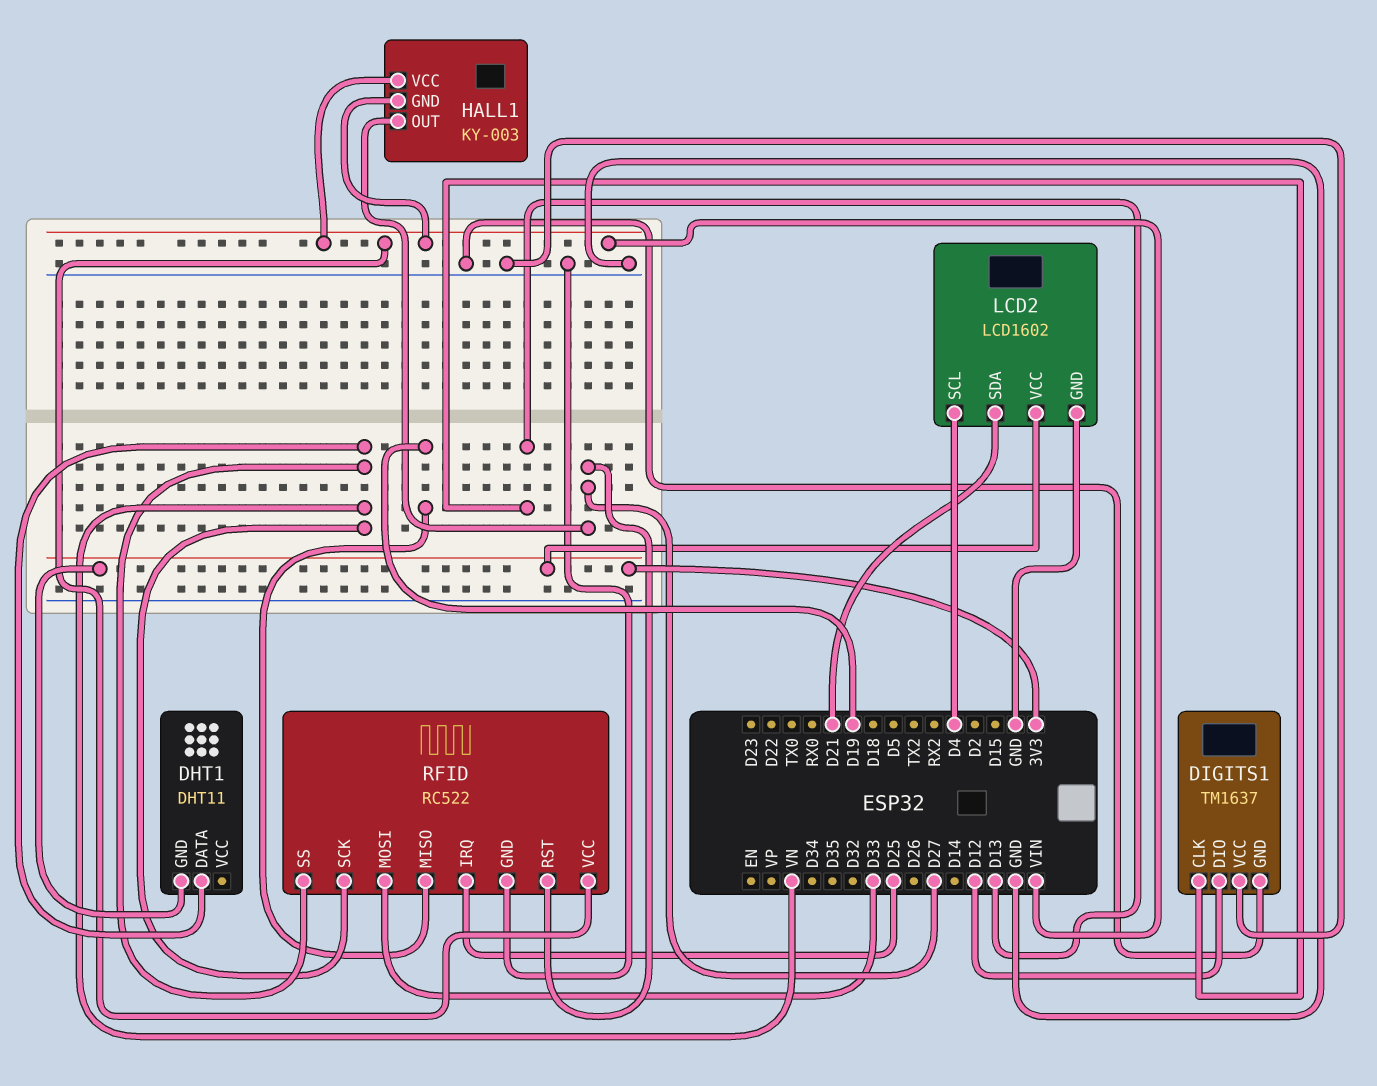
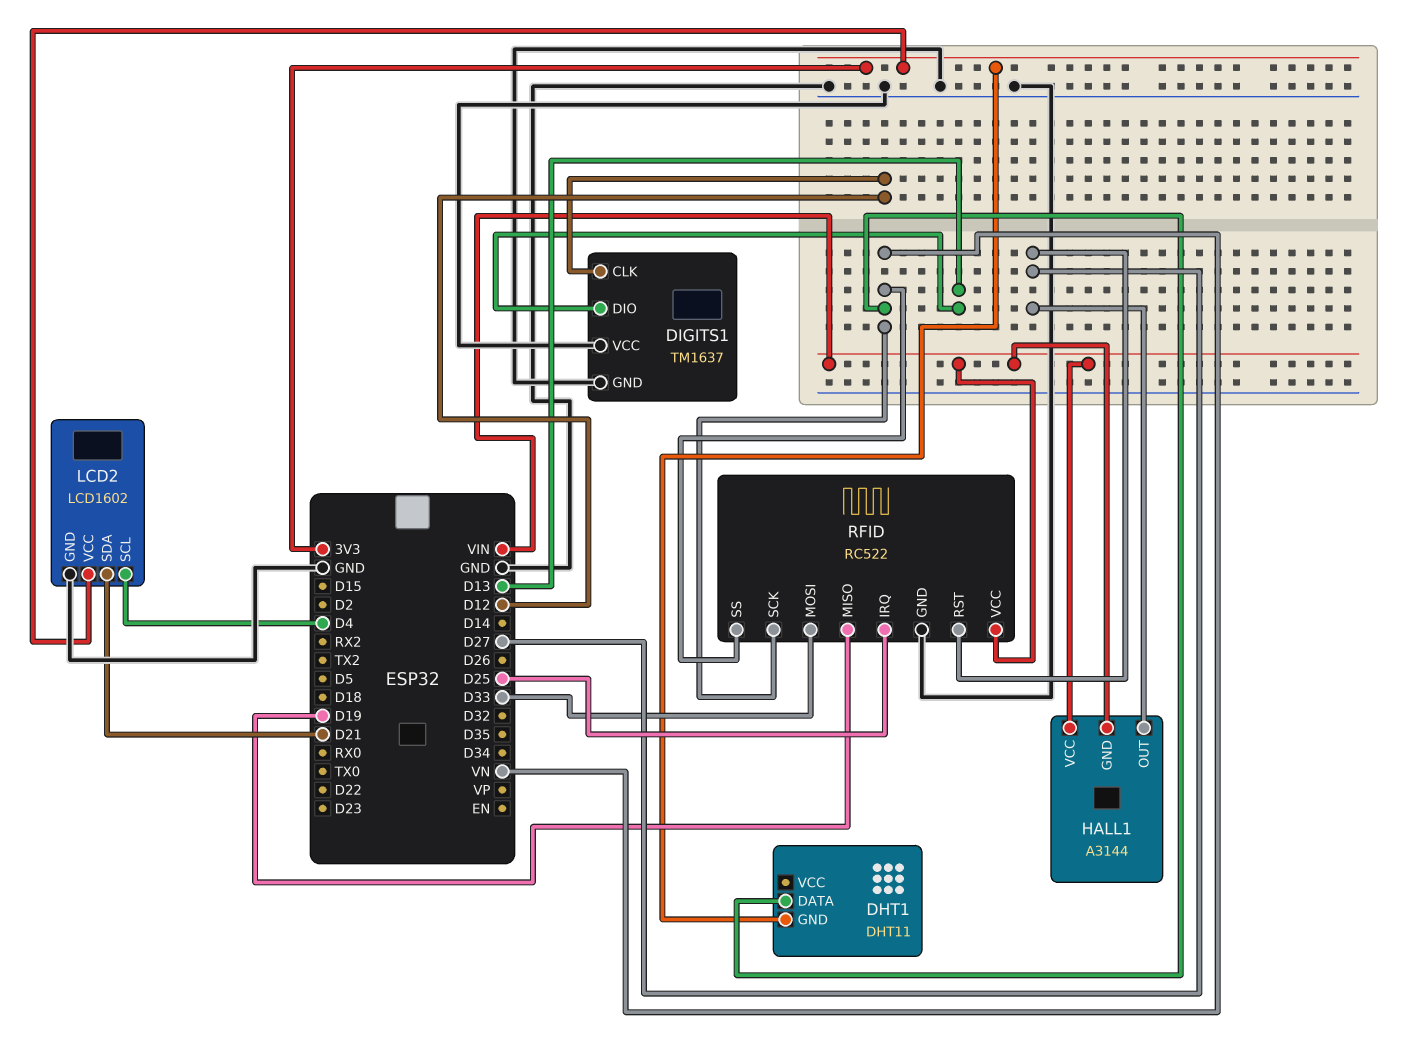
DIGITS1 pin CLK: D13 -> D12
DIGITS1 pin DIO: D12 -> D13
HALL1: KY-003 -> A3144

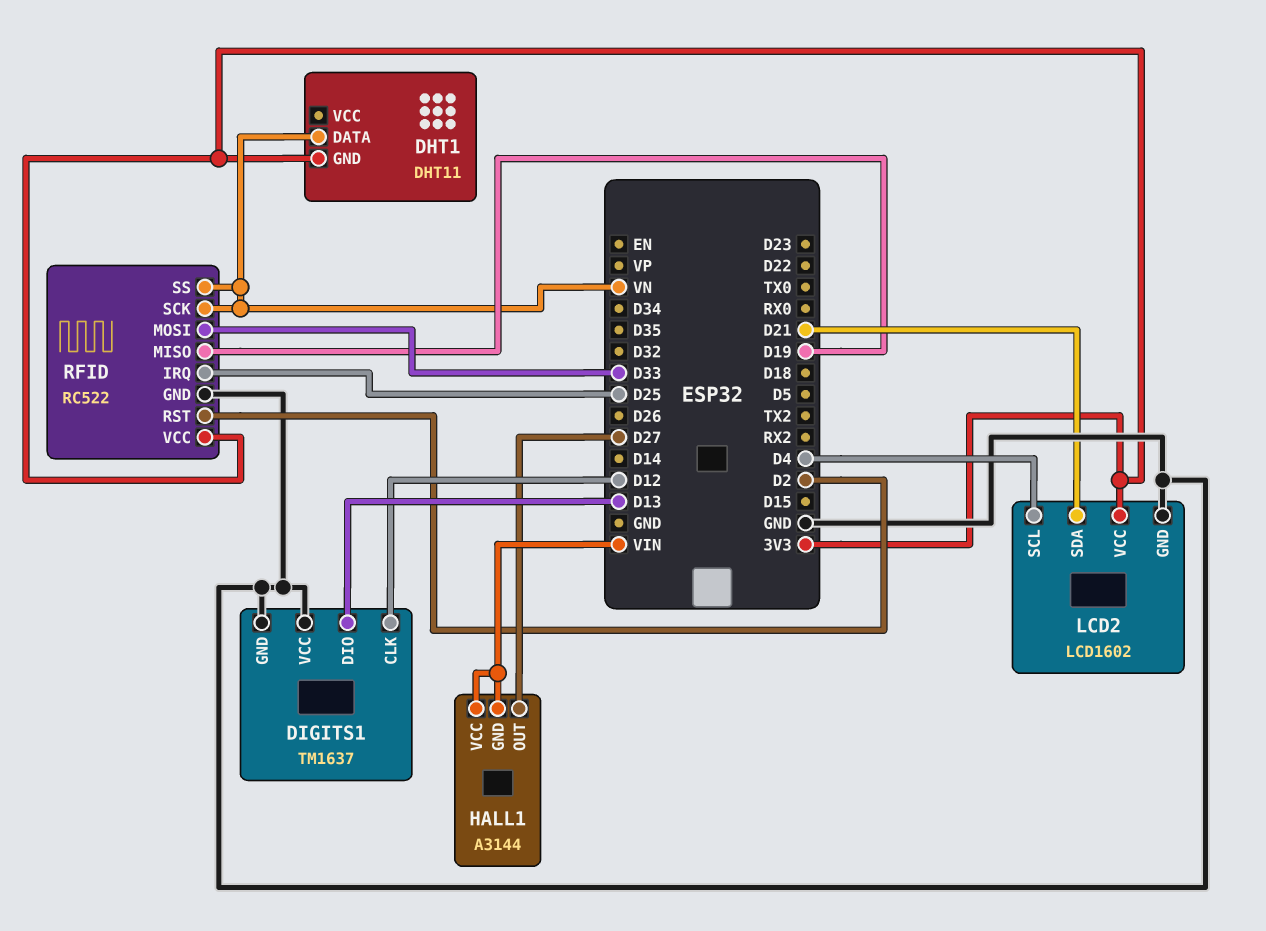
RFID pin RST: D27 -> D2
RFID pin VCC: VIN -> 3V3

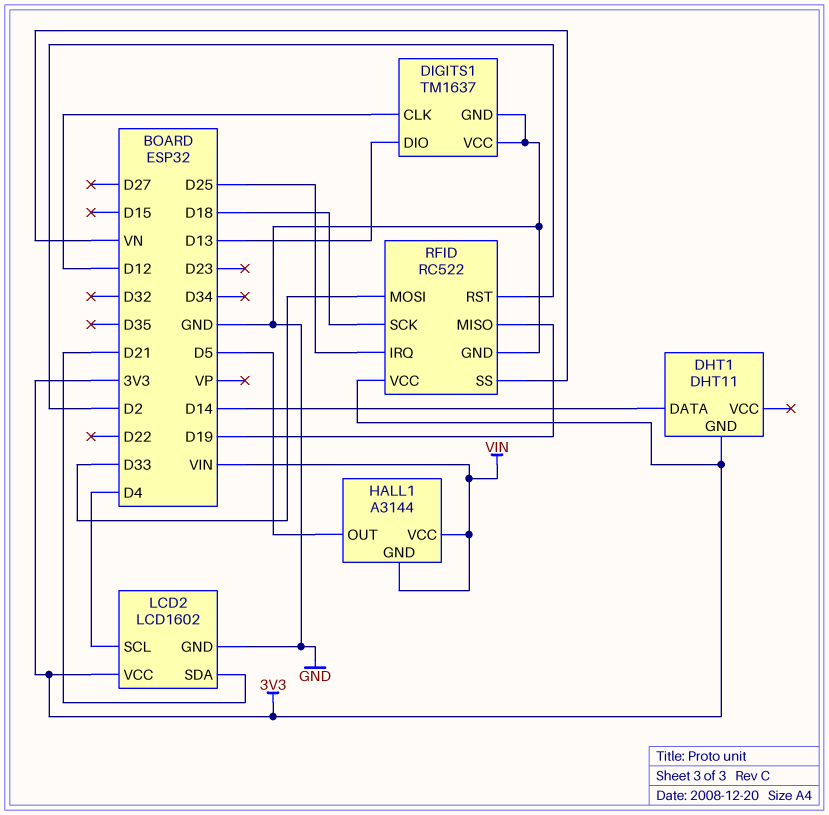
DHT1 pin DATA: VN -> D14
HALL1 pin OUT: D27 -> D5
RFID pin SCK: VN -> D18

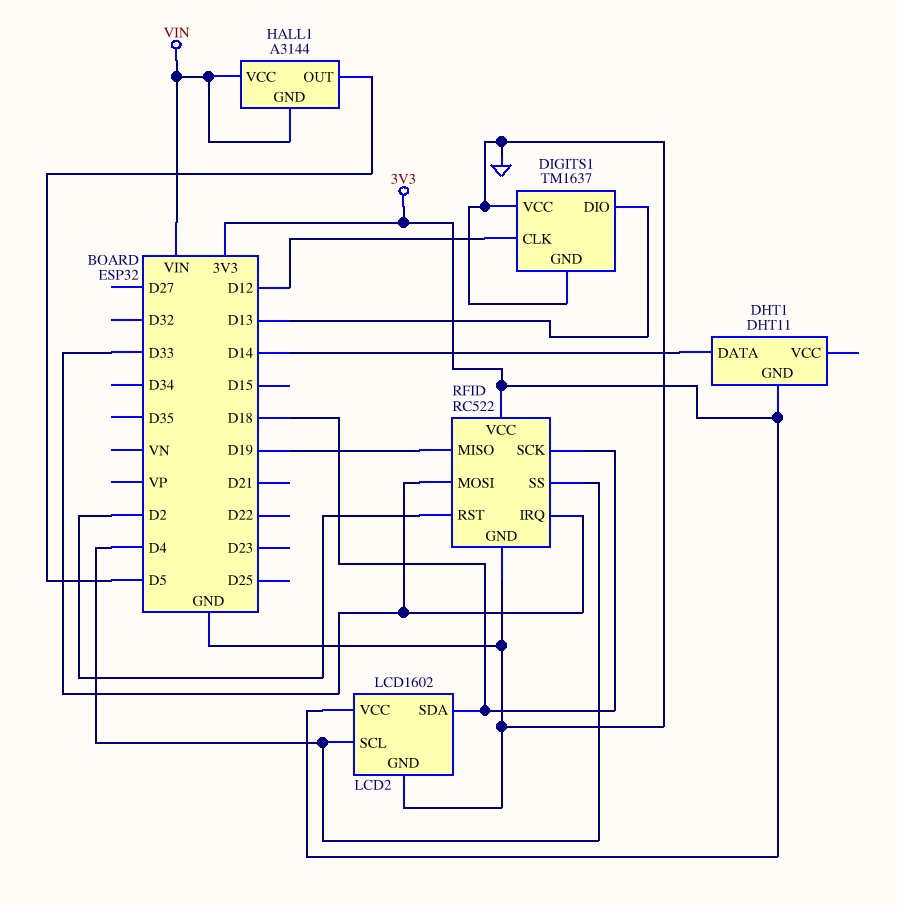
LCD2 pin SDA: D21 -> D18
RFID pin IRQ: D25 -> D33
RFID pin SS: VN -> D4

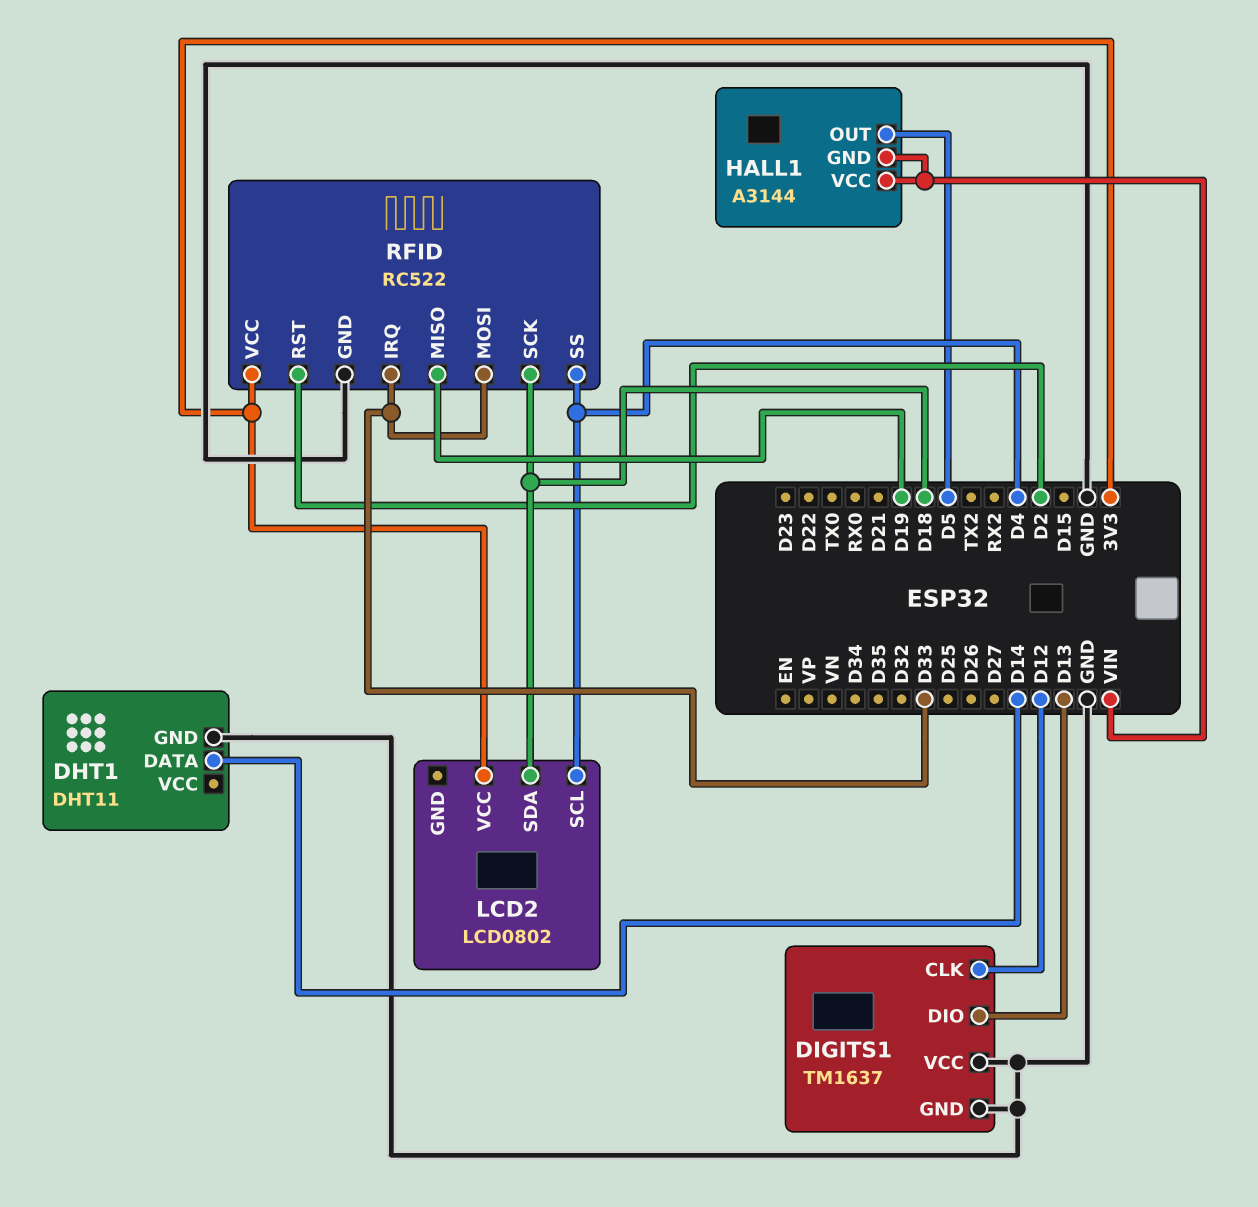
DHT1 pin GND: 3V3 -> GND
LCD2: LCD1602 -> LCD0802
LCD2 pin GND: GND -> none

